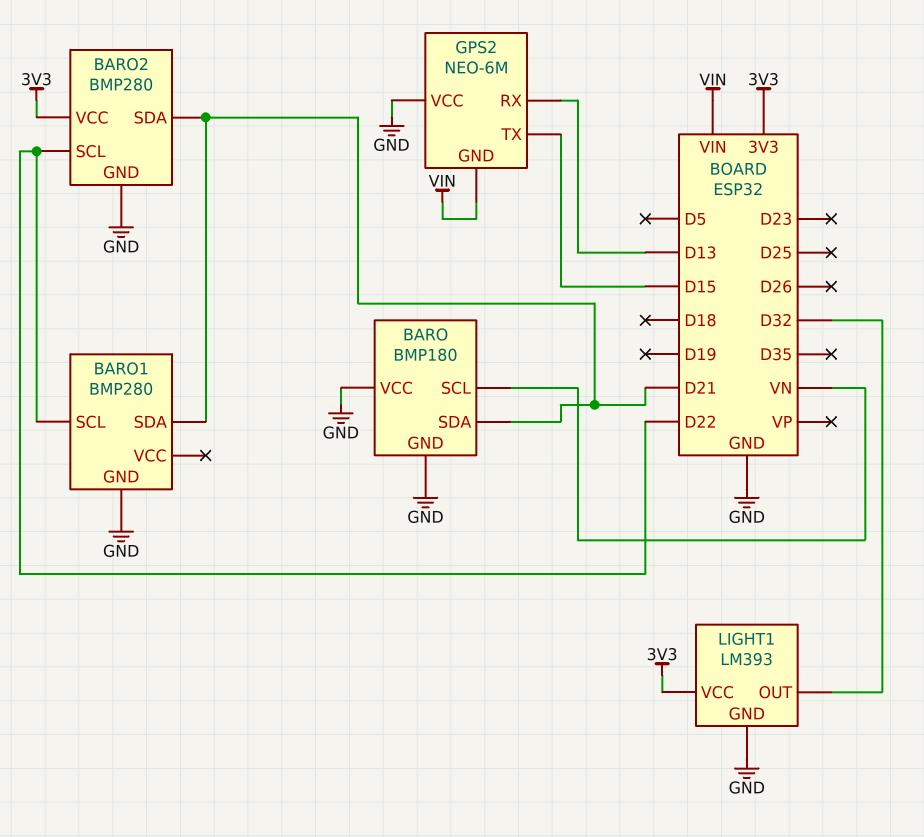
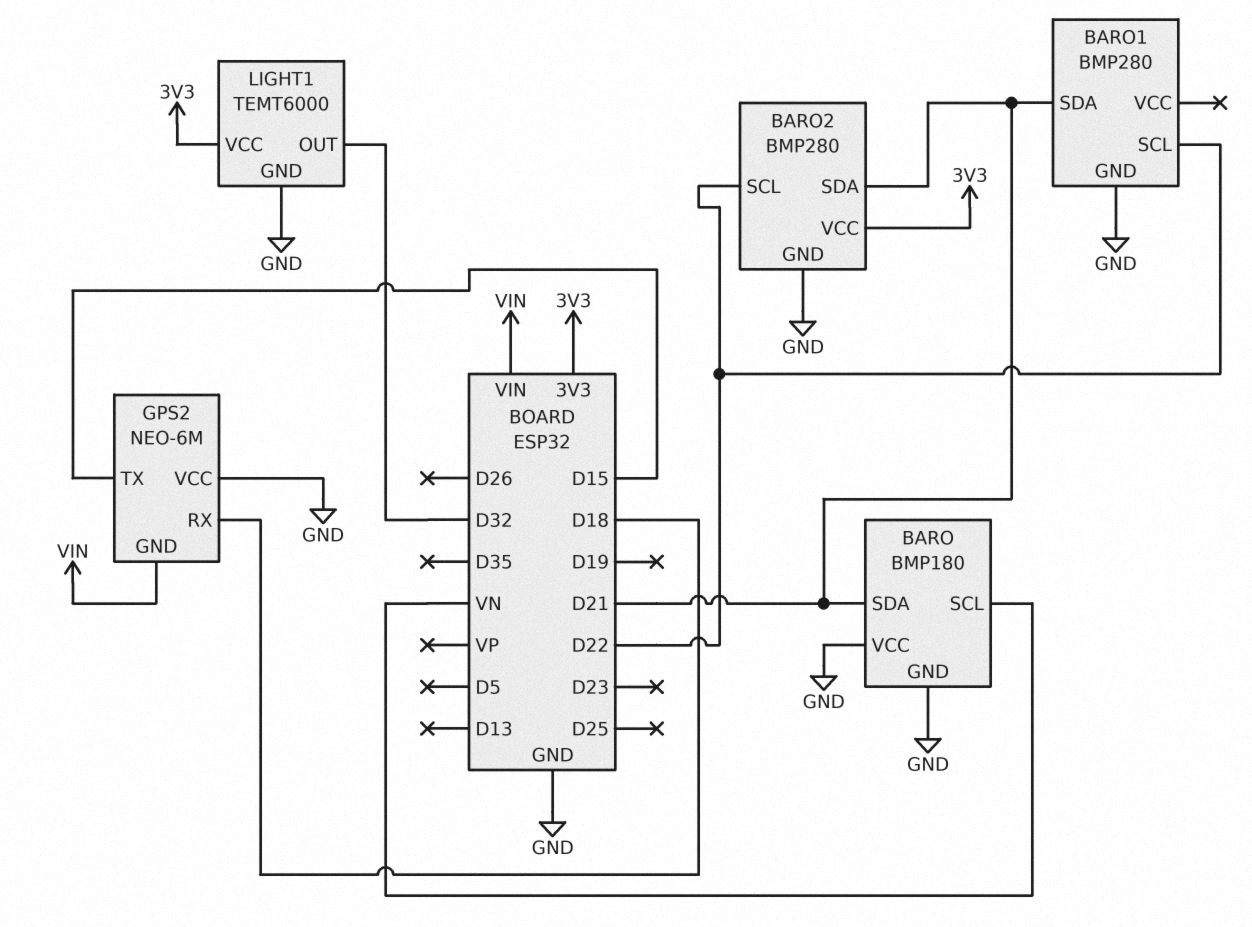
GPS2 pin RX: D13 -> D18
LIGHT1: LM393 -> TEMT6000

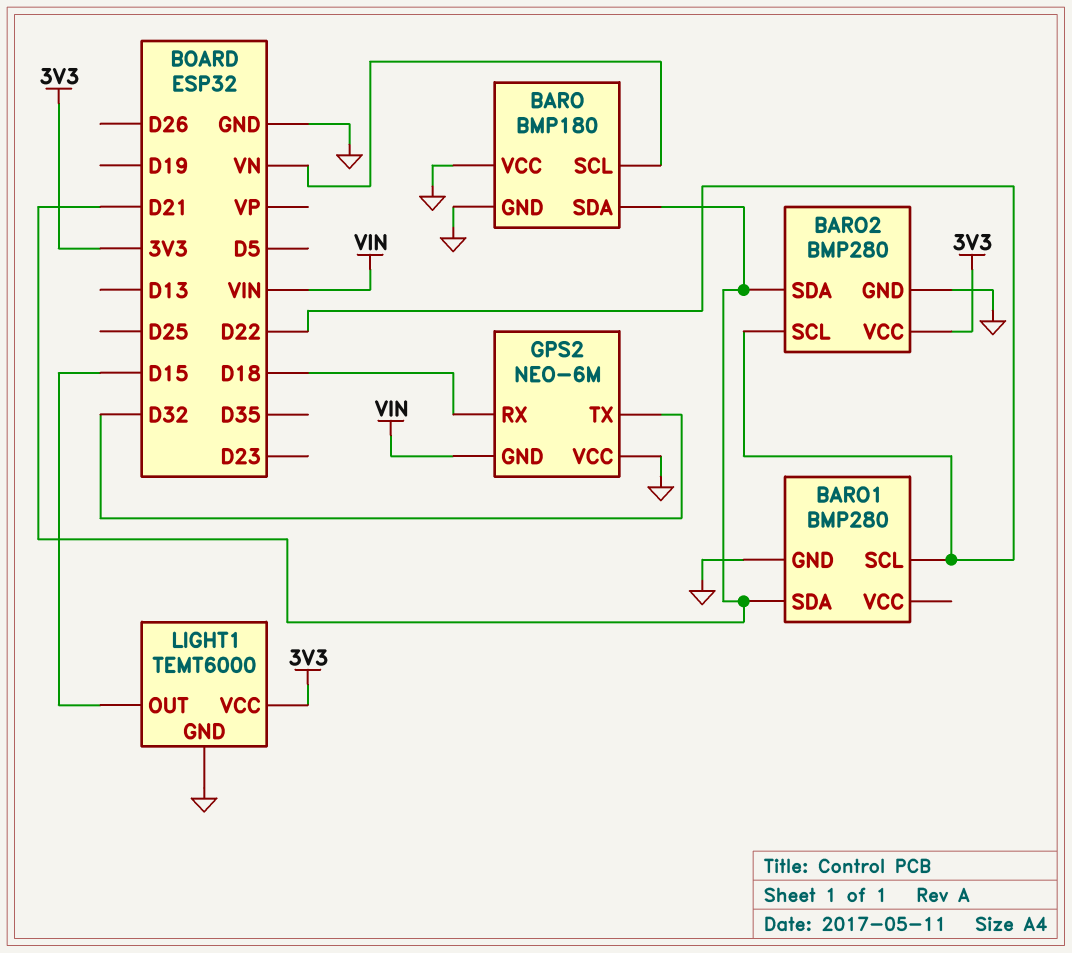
GPS2 pin TX: D15 -> D32
LIGHT1 pin OUT: D32 -> D15

